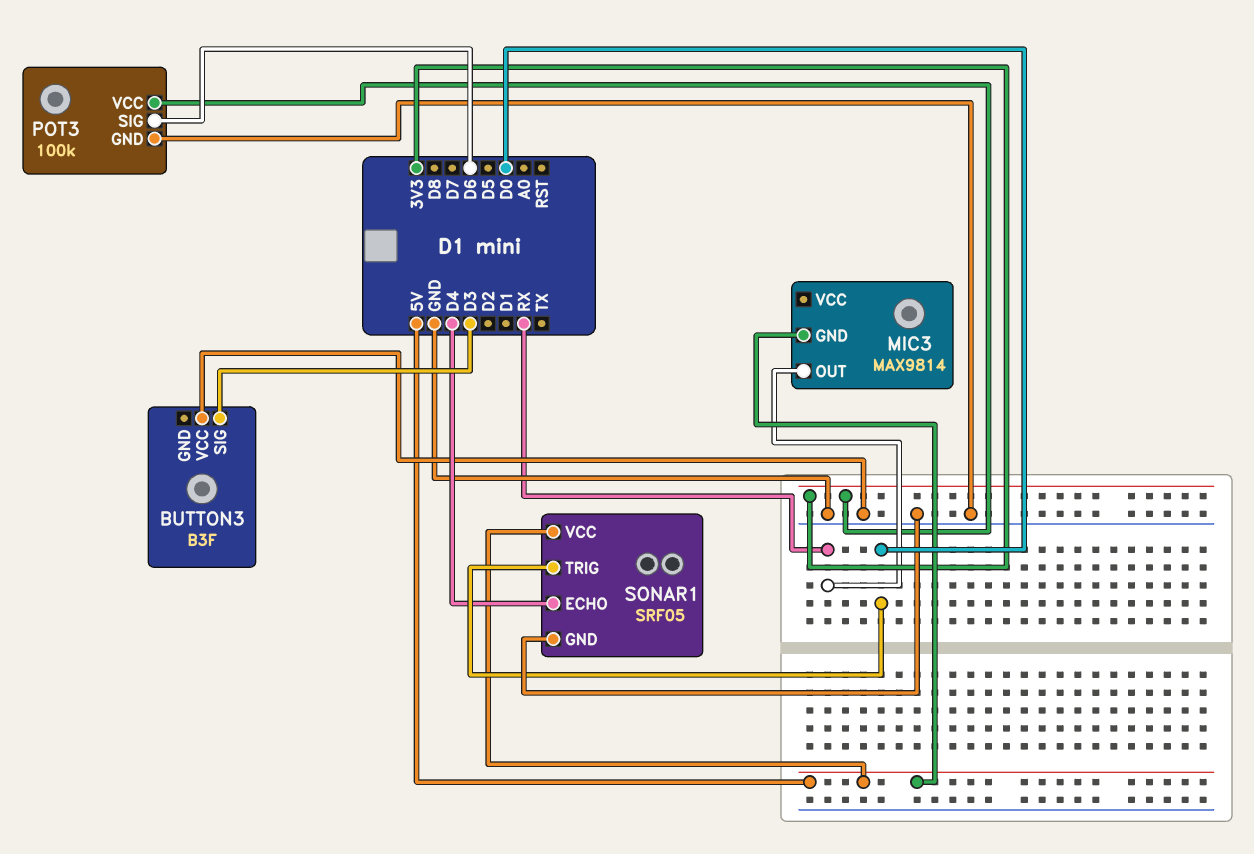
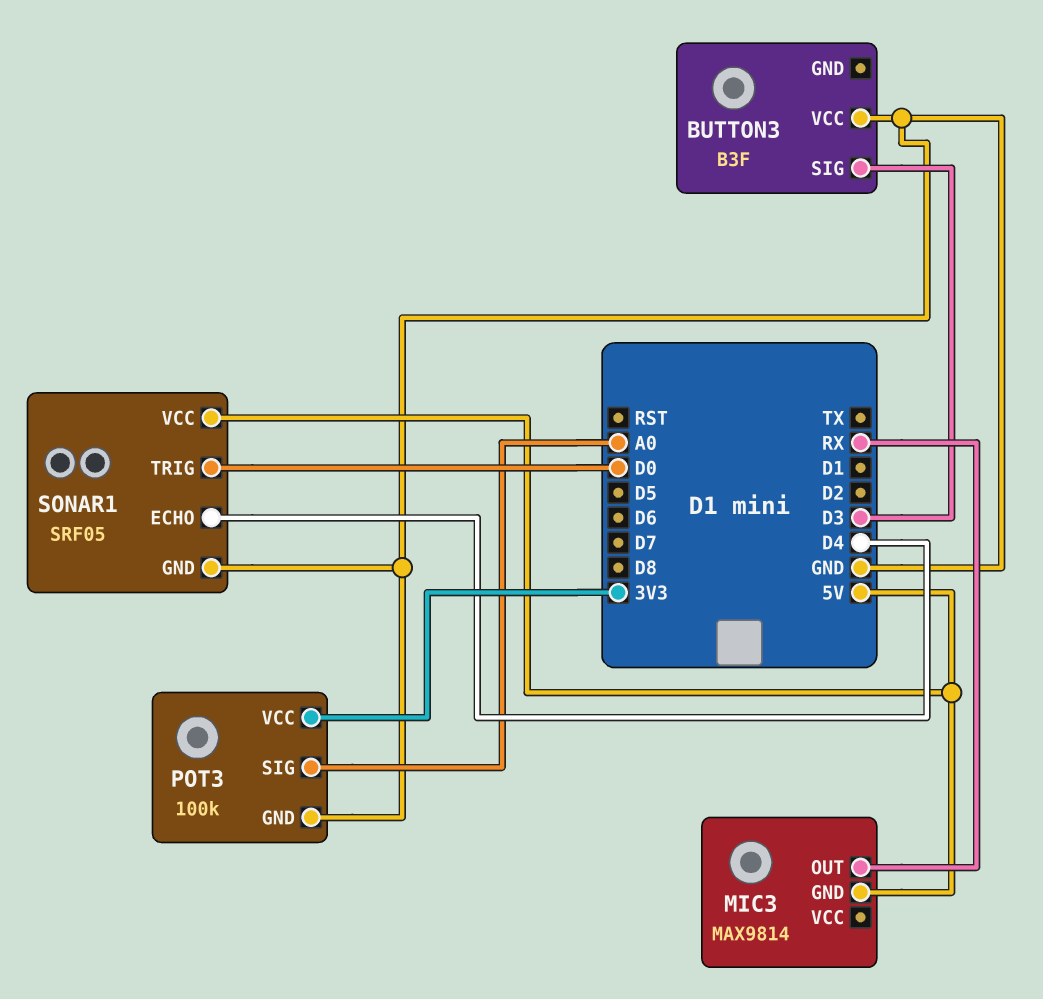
POT3 pin SIG: D6 -> A0

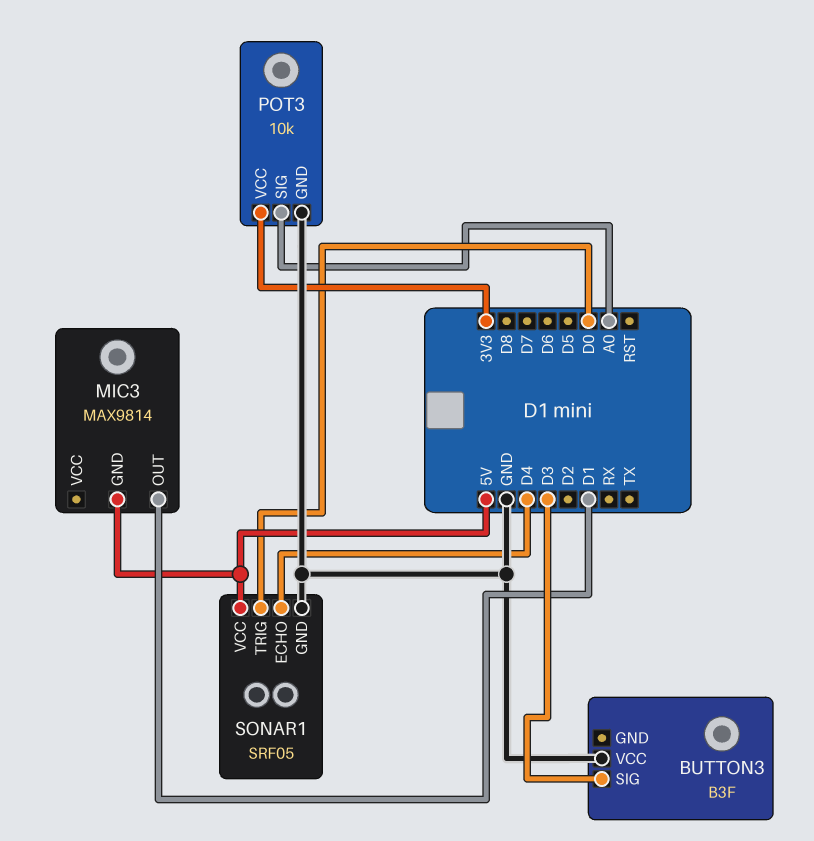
MIC3 pin OUT: RX -> D1
POT3: 100k -> 10k

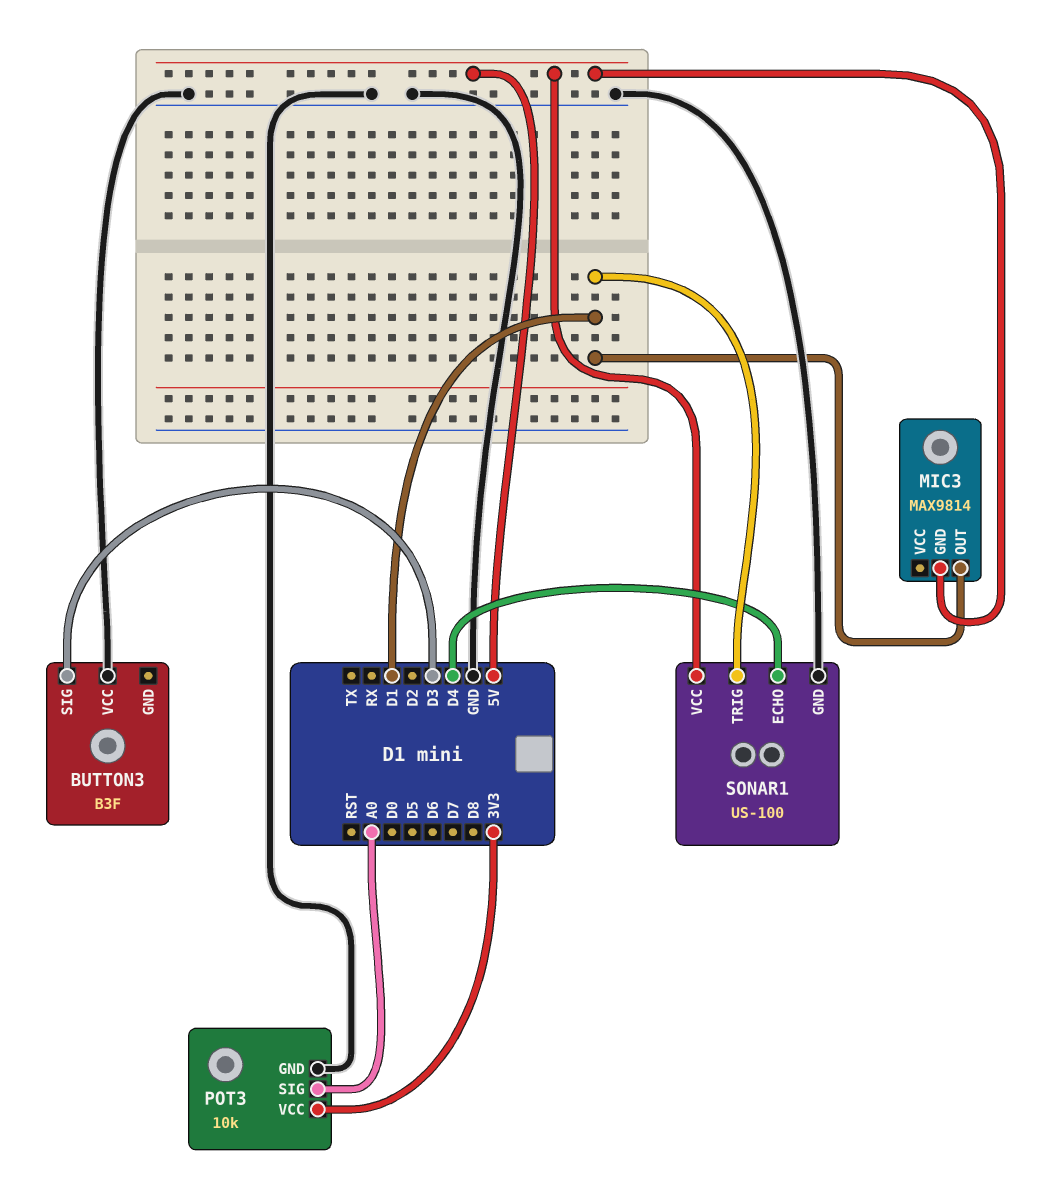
SONAR1: SRF05 -> US-100
SONAR1 pin TRIG: D0 -> D1

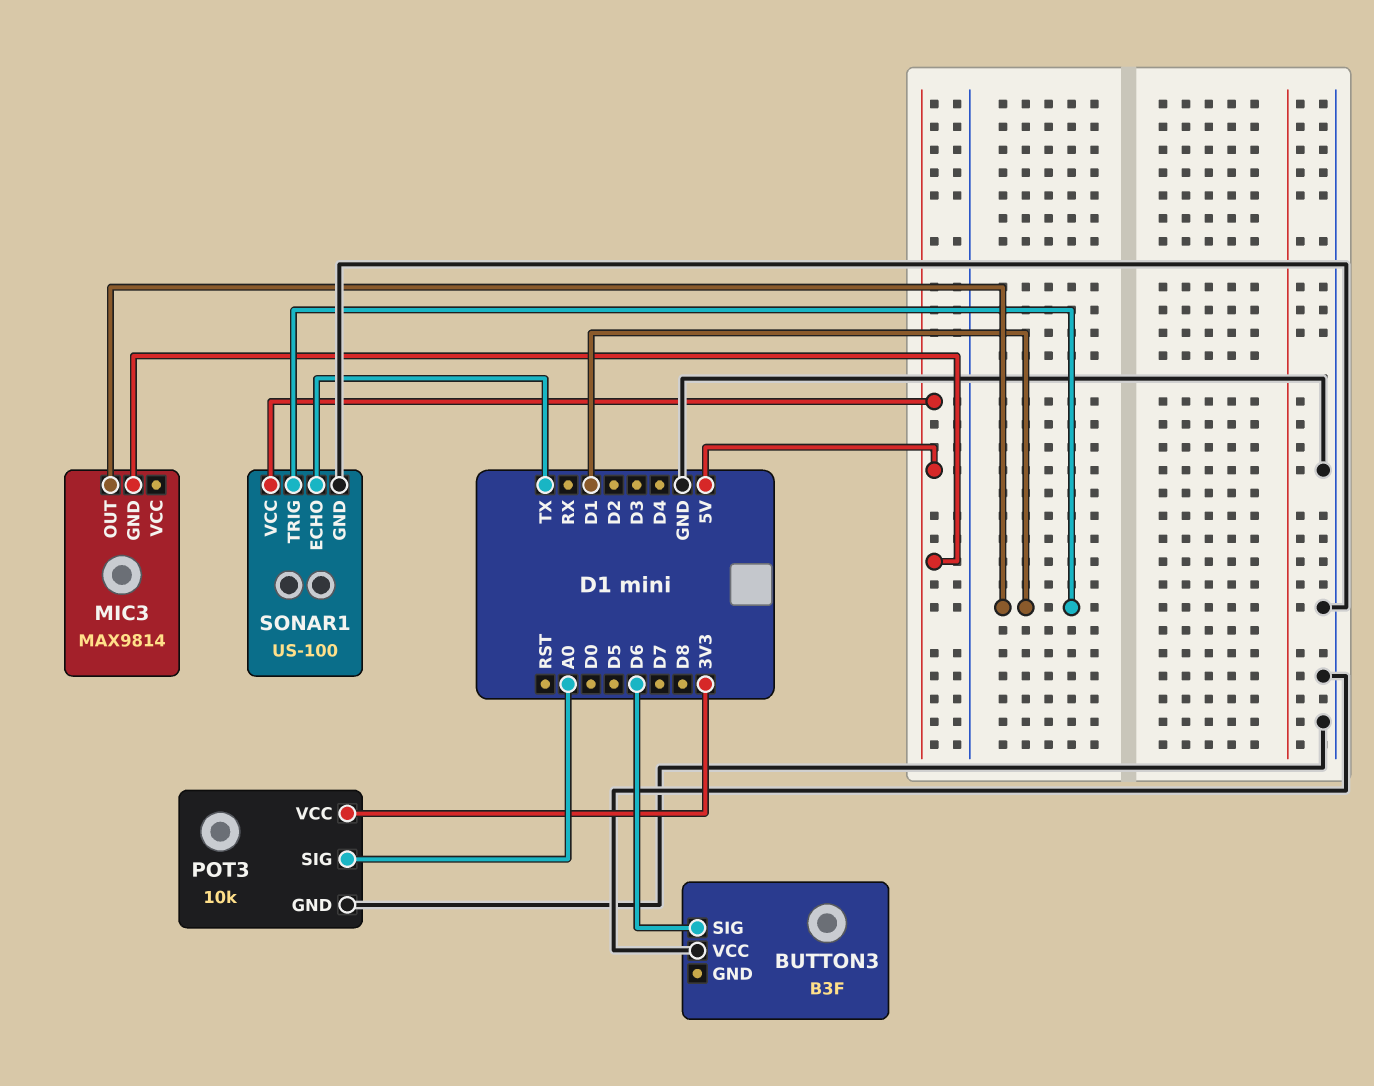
BUTTON3 pin SIG: D3 -> D6
SONAR1 pin ECHO: D4 -> TX

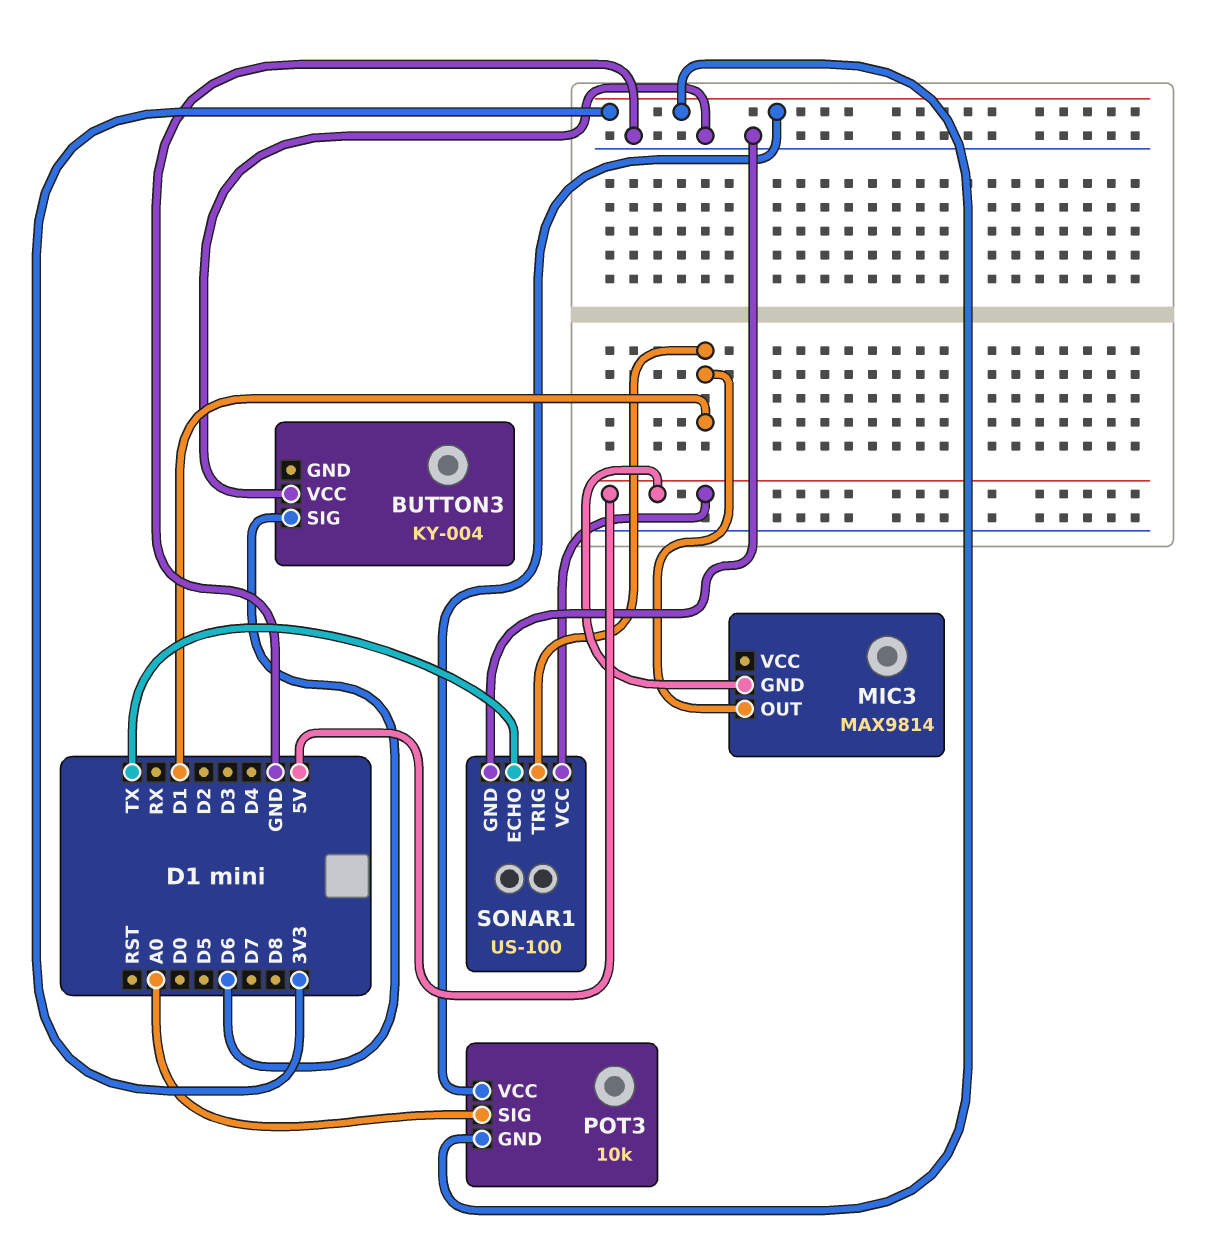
BUTTON3: B3F -> KY-004
POT3 pin GND: GND -> 3V3

